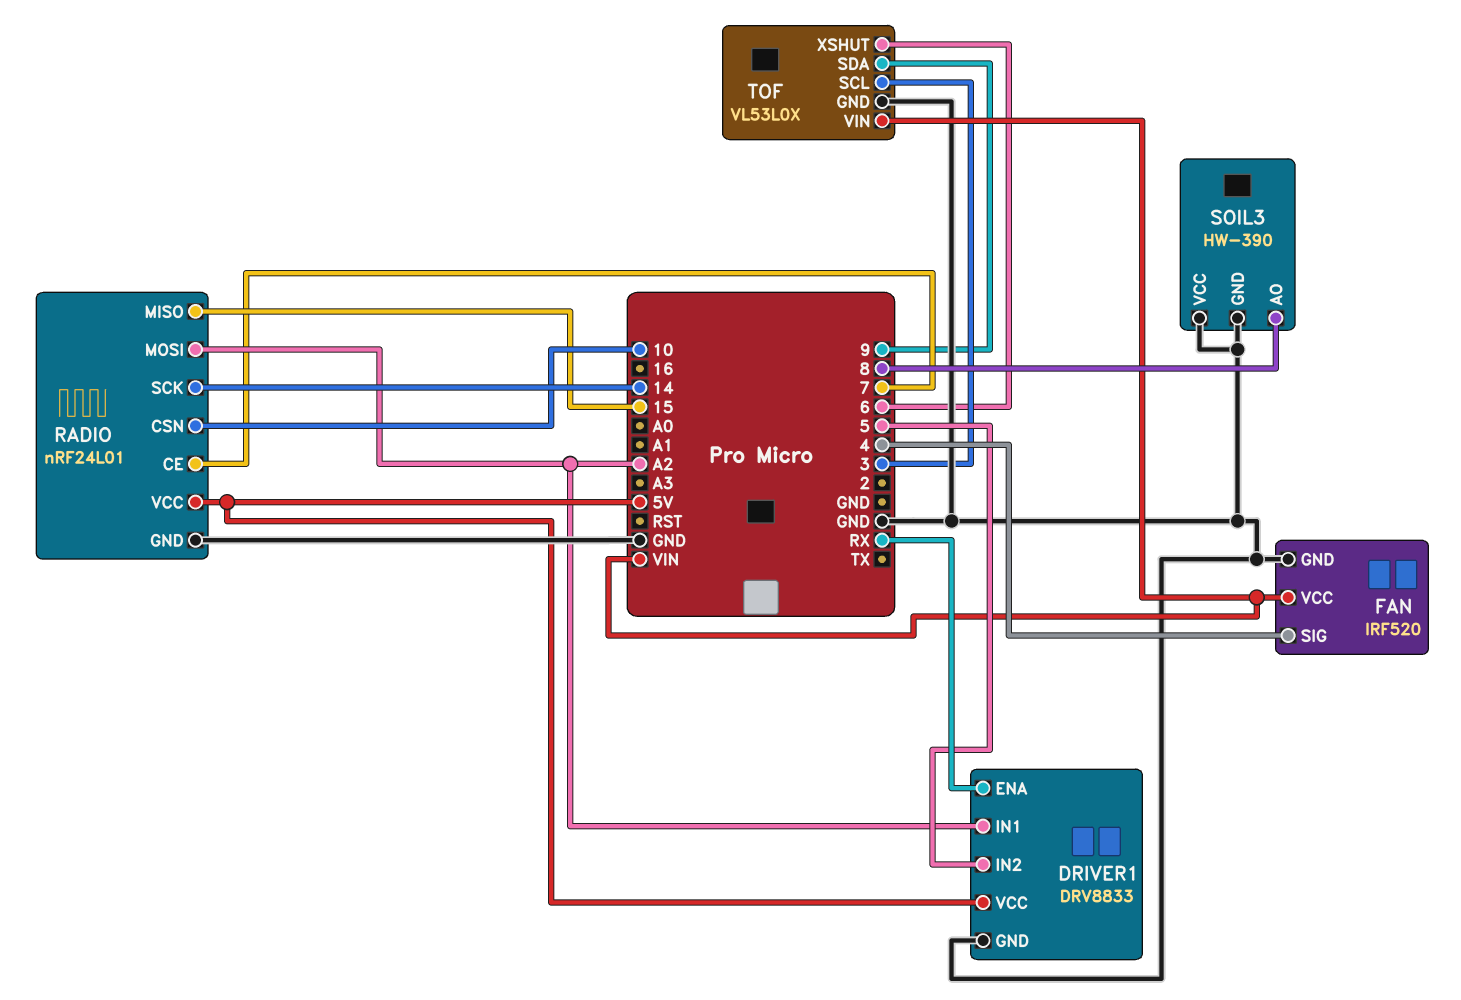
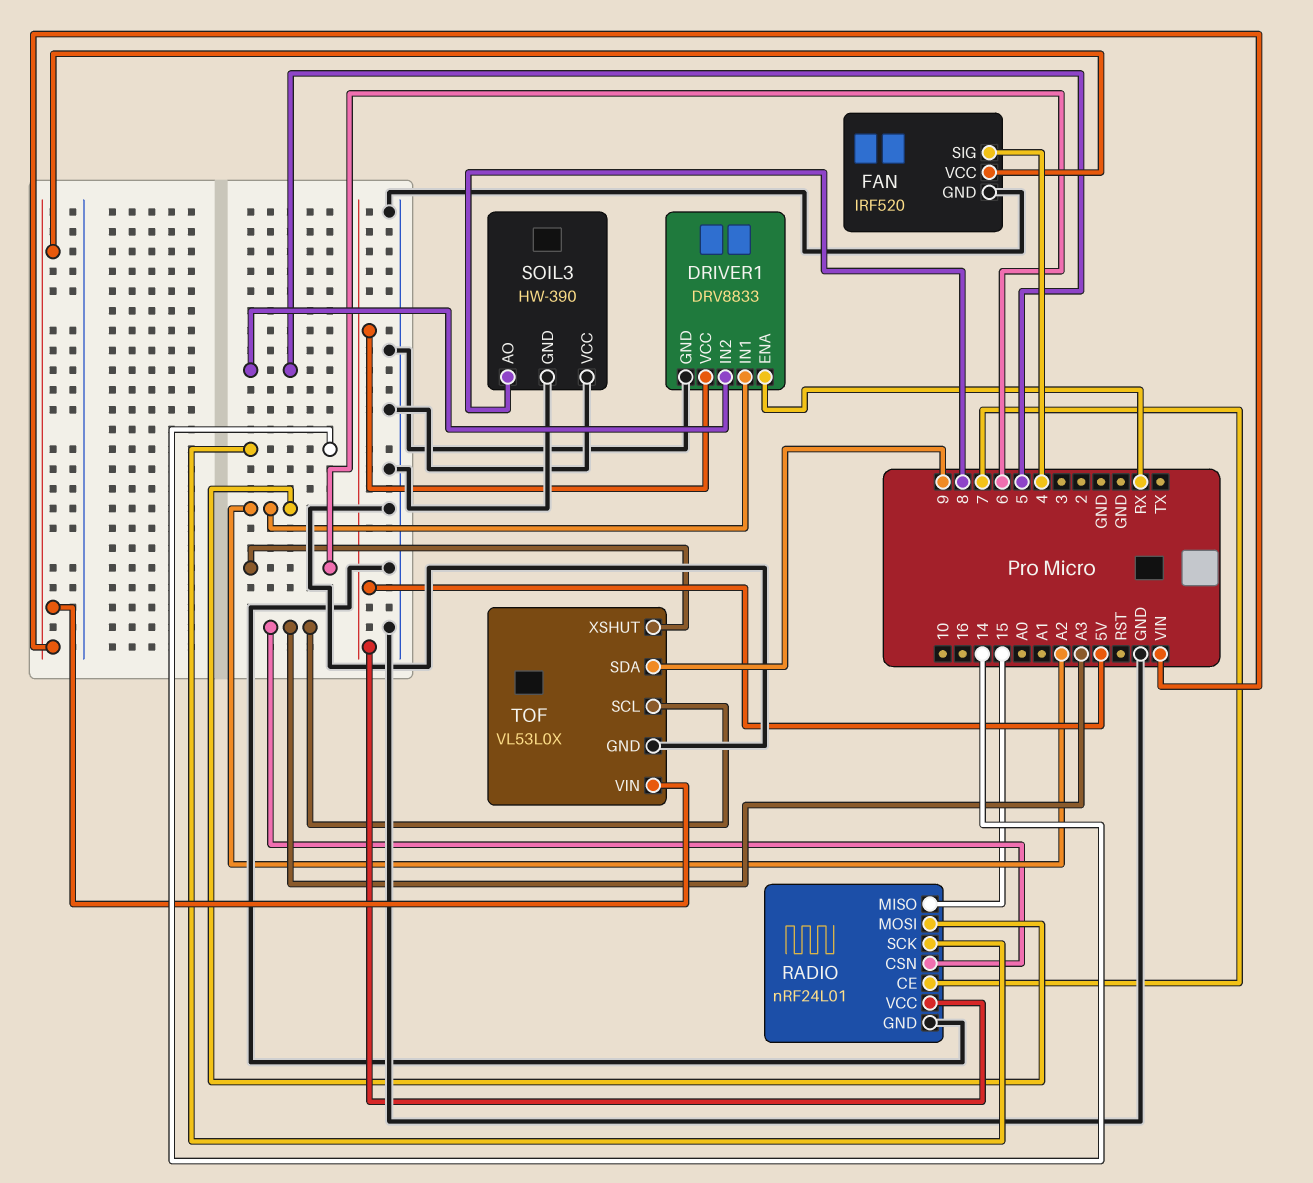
RADIO pin CSN: 10 -> A3
TOF pin SCL: 3 -> A3

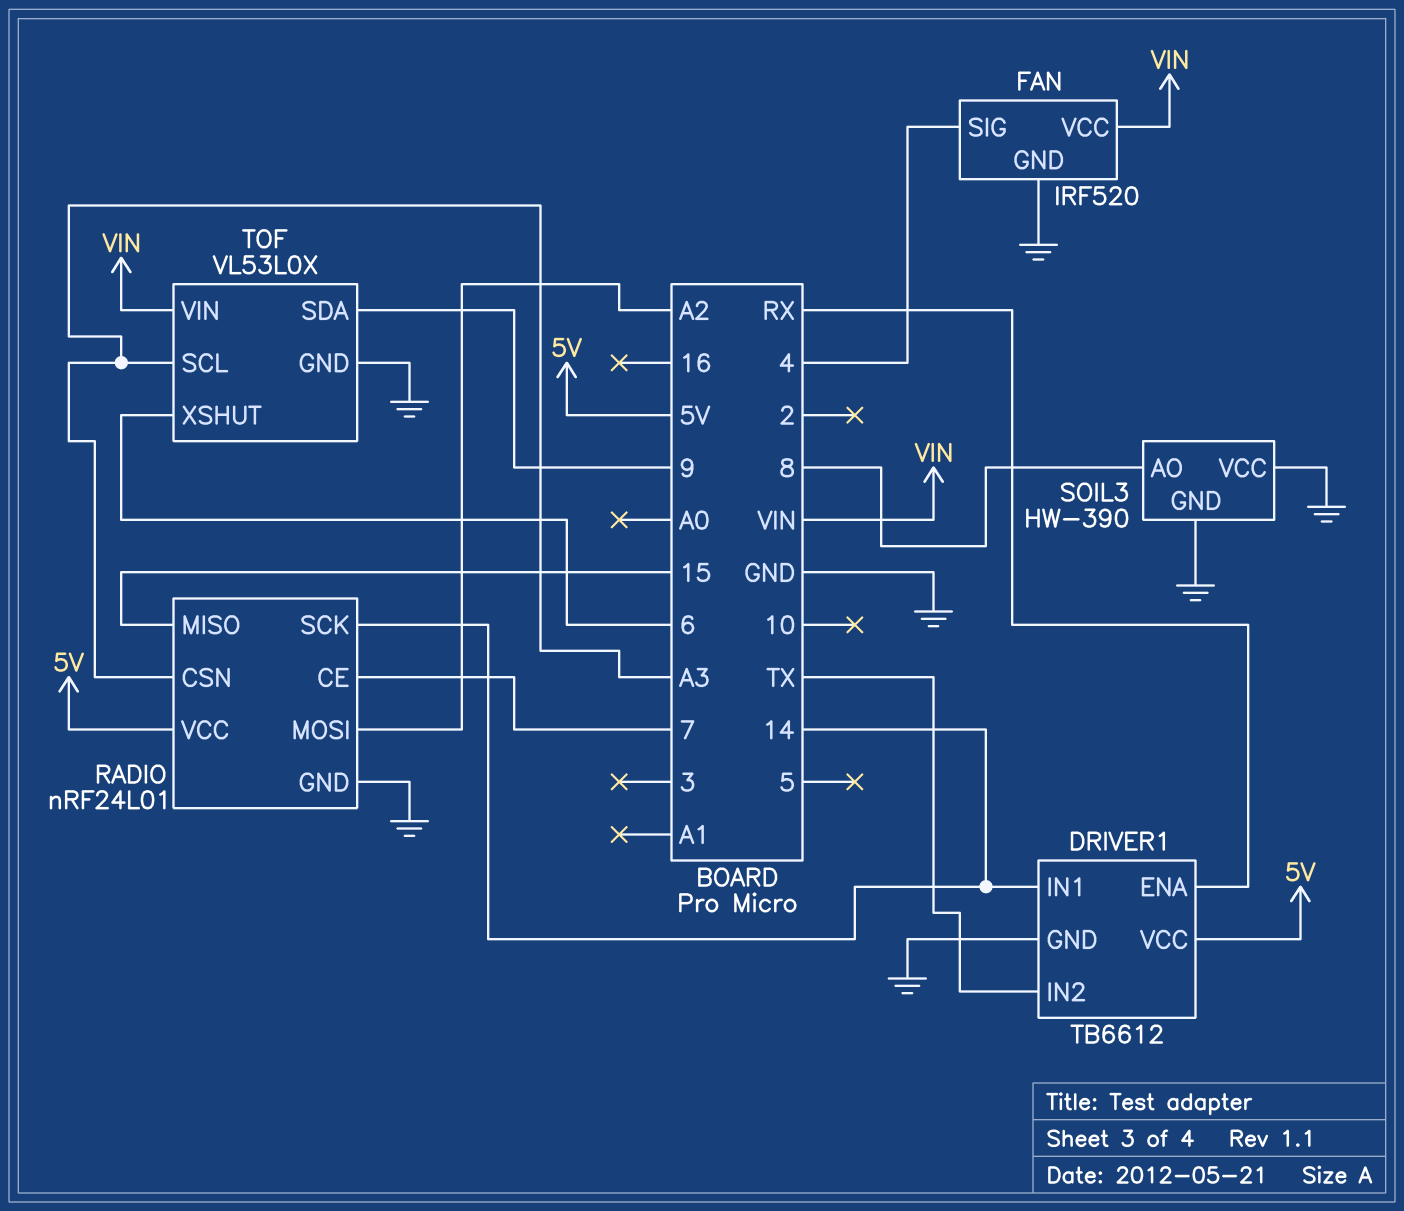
DRIVER1: DRV8833 -> TB6612
DRIVER1 pin IN1: A2 -> 14
DRIVER1 pin IN2: 5 -> TX

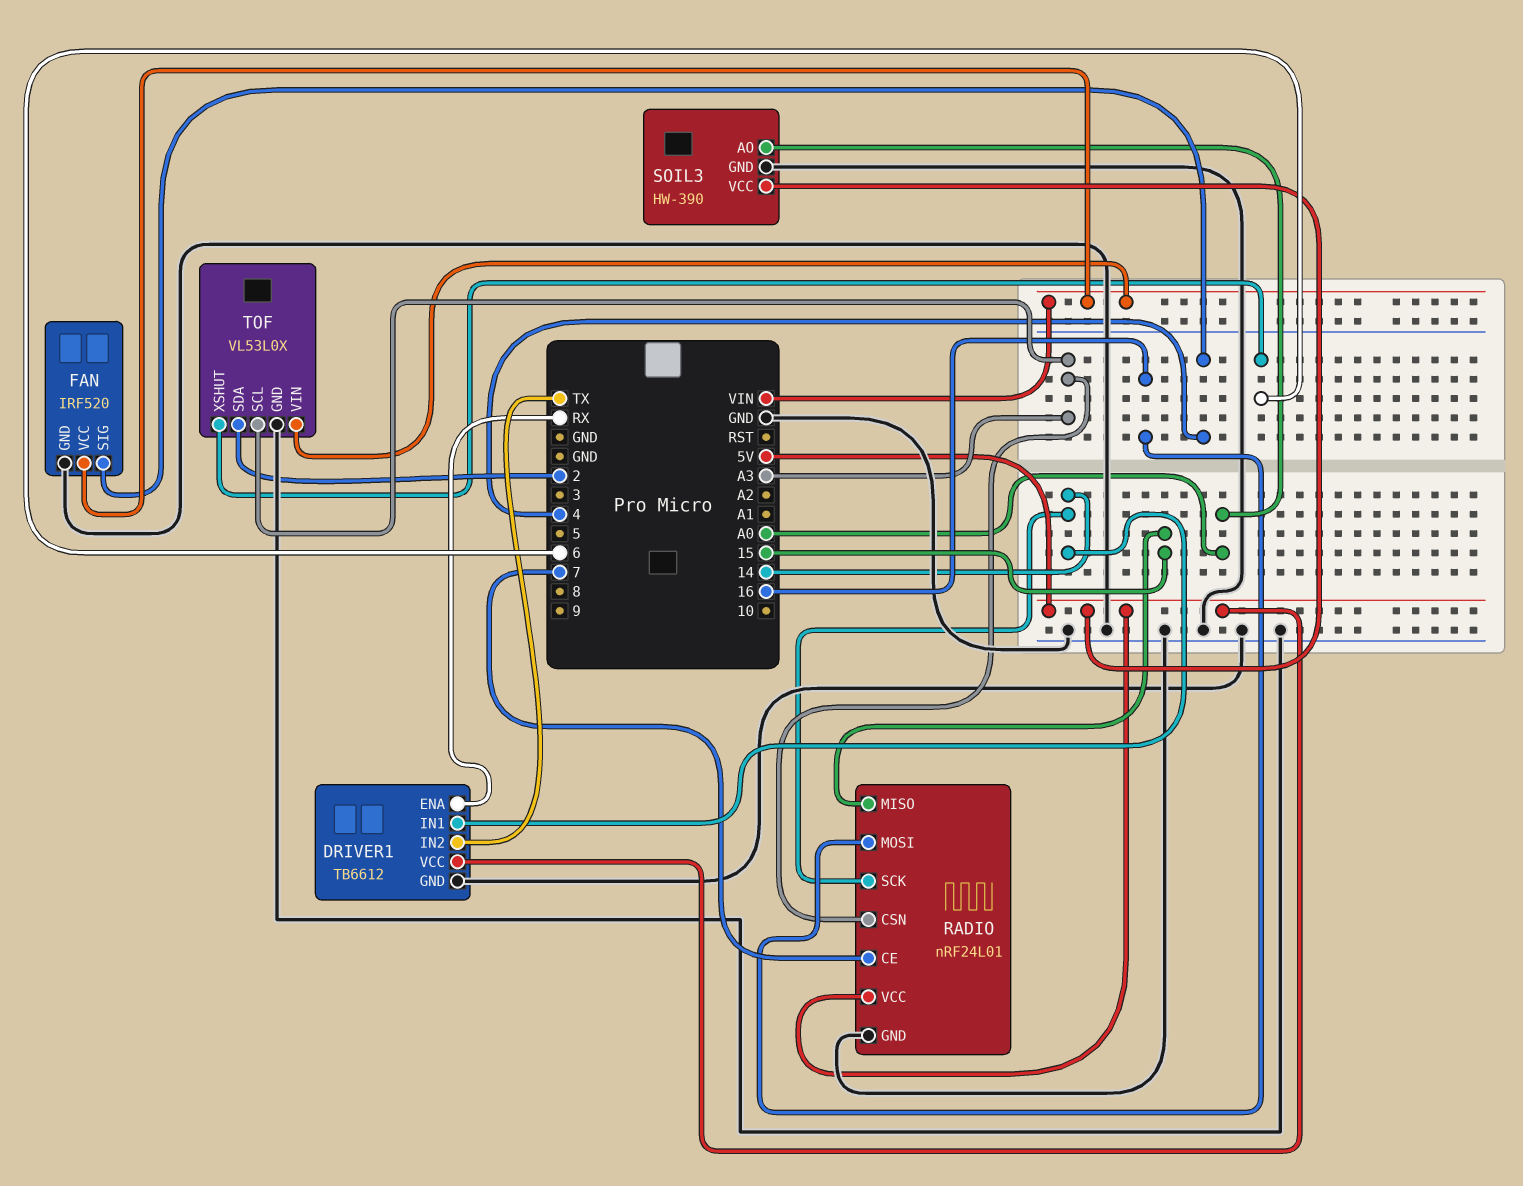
RADIO pin MOSI: A2 -> 16
SOIL3 pin AO: 8 -> A0
SOIL3 pin VCC: GND -> 5V
TOF pin SDA: 9 -> 2

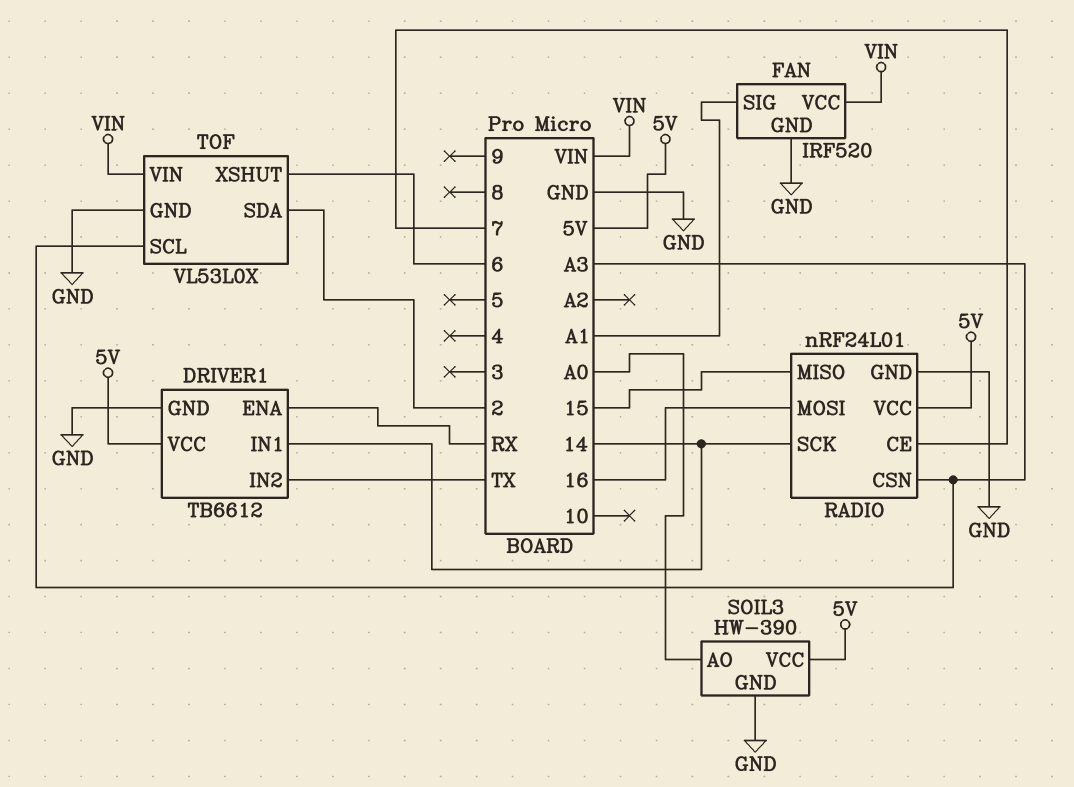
FAN pin SIG: 4 -> A1

